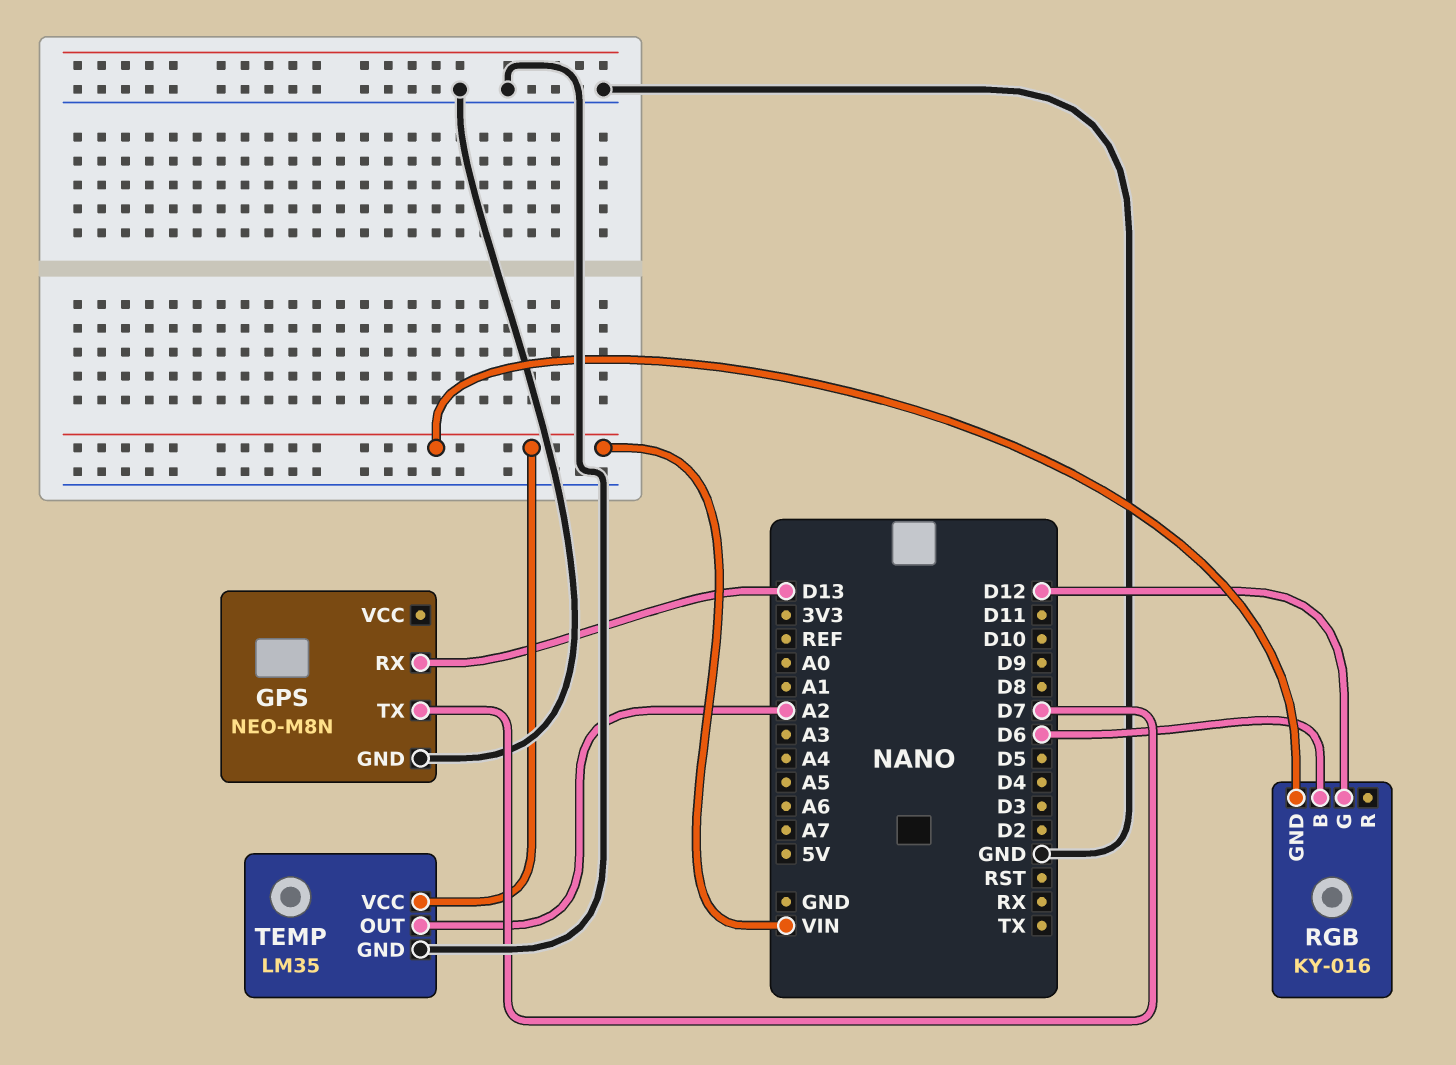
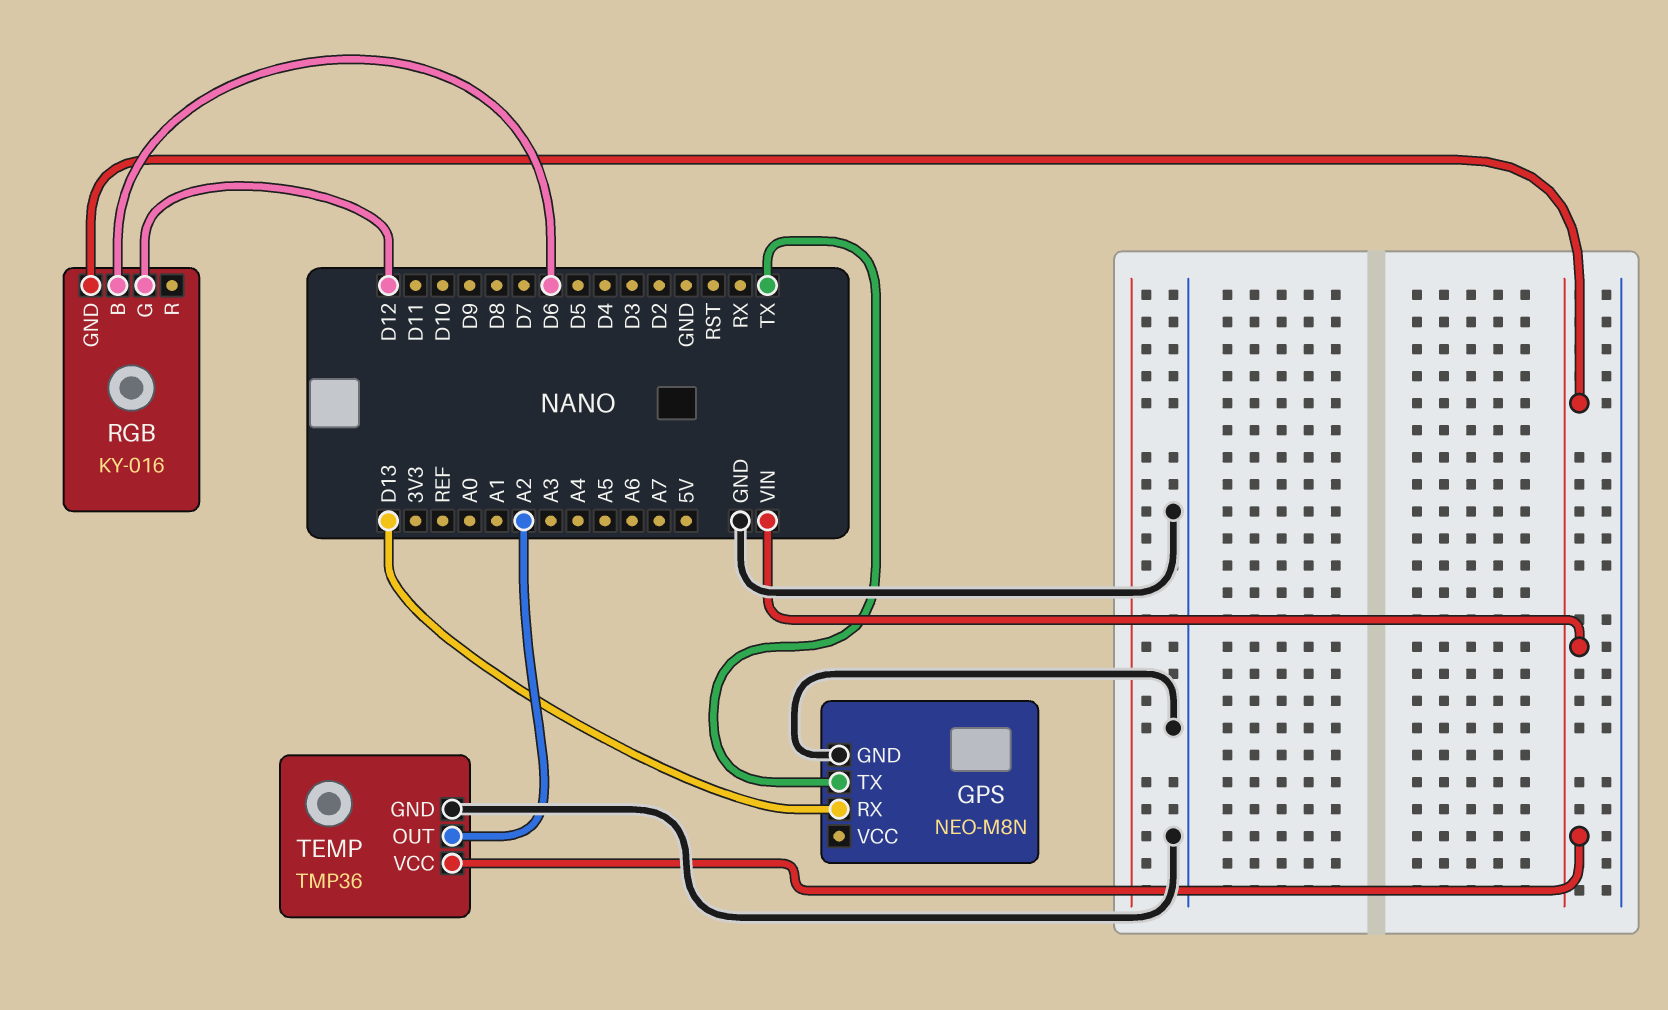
GPS pin TX: D7 -> TX
TEMP: LM35 -> TMP36

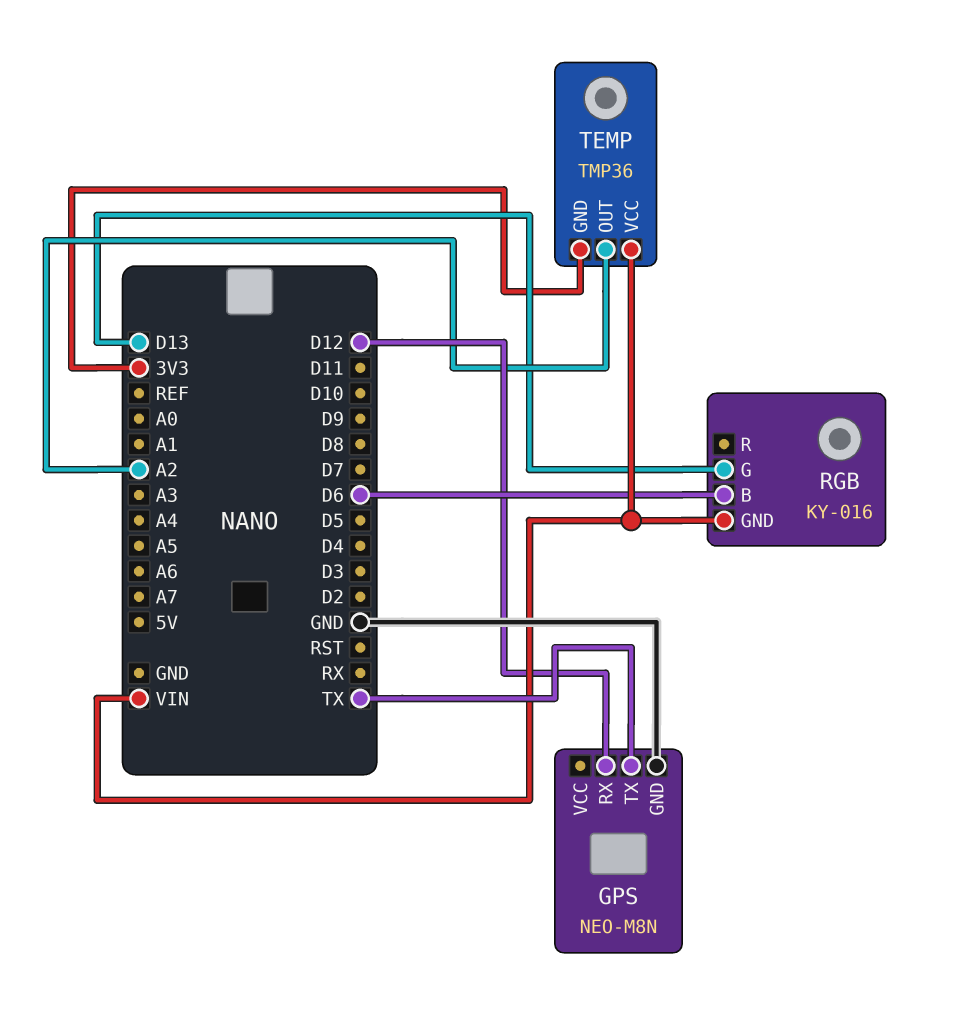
GPS pin RX: D13 -> D12
RGB pin G: D12 -> D13
TEMP pin GND: GND -> 3V3

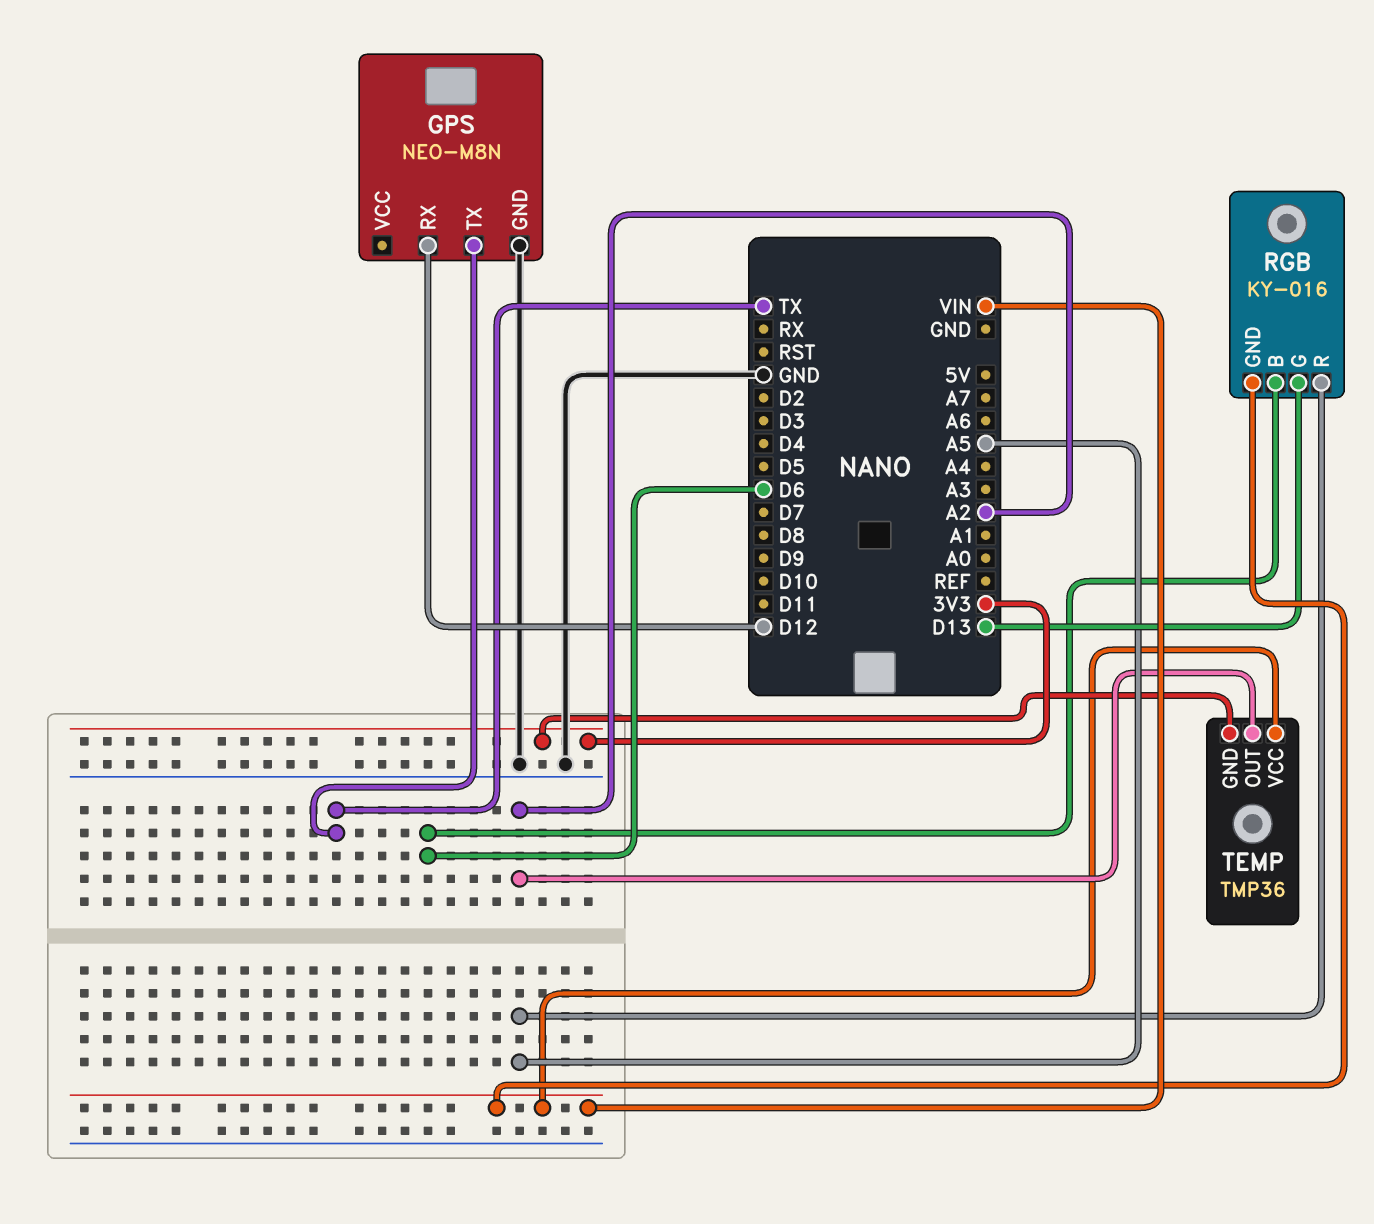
RGB pin R: none -> A5

